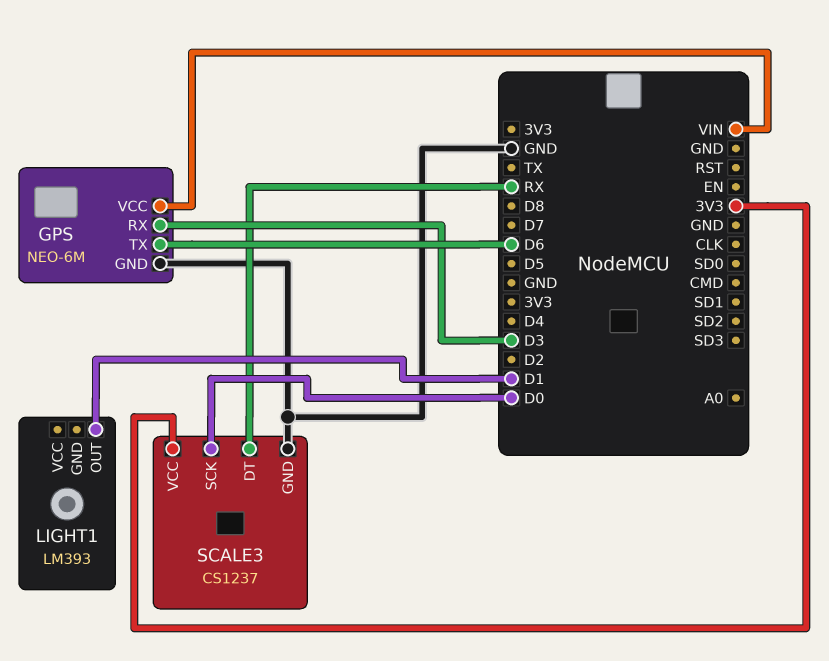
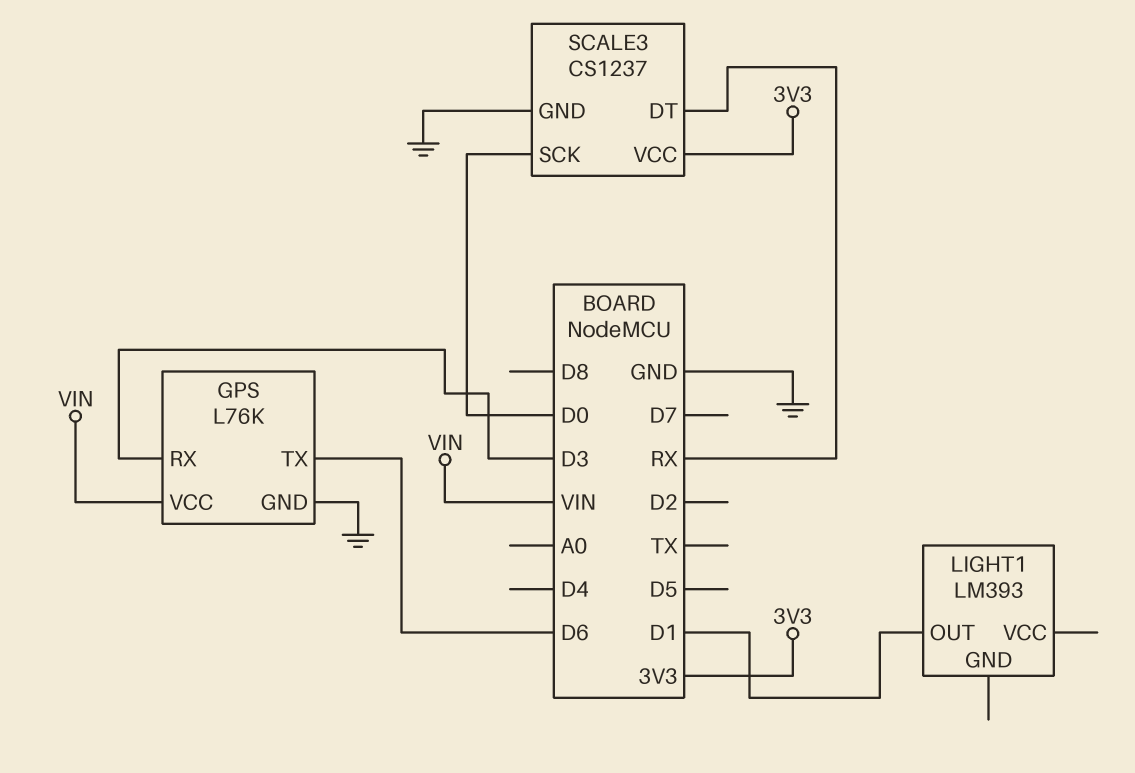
GPS: NEO-6M -> L76K

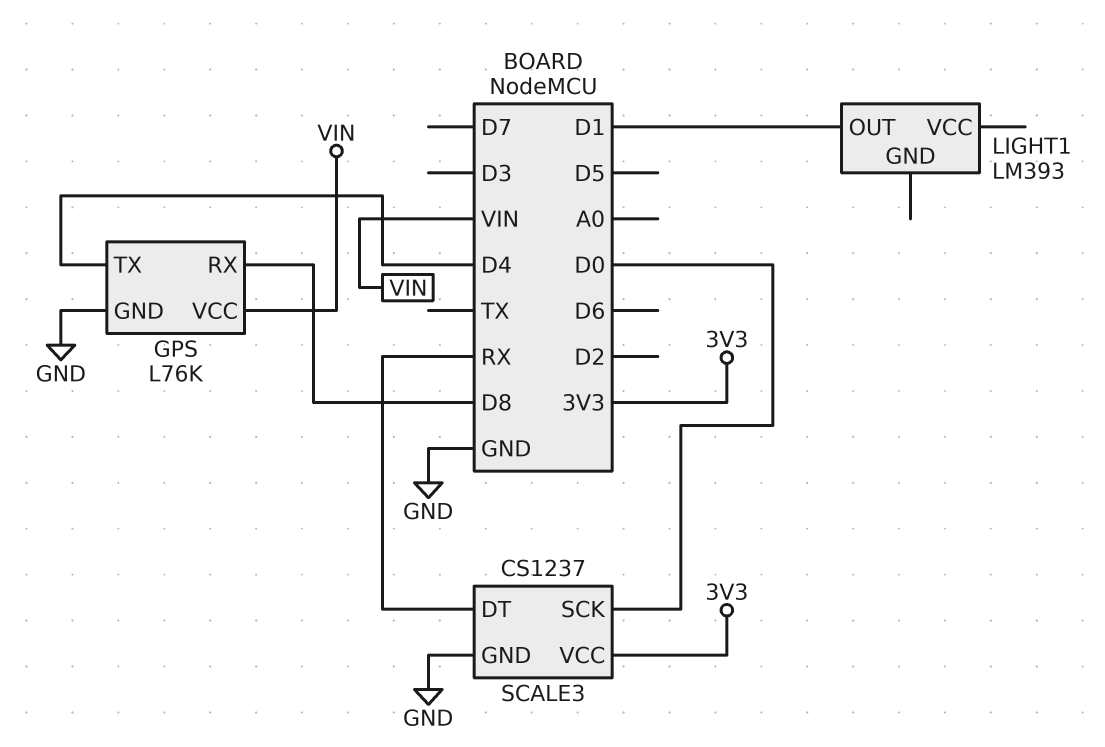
GPS pin RX: D3 -> D8
GPS pin TX: D6 -> D4

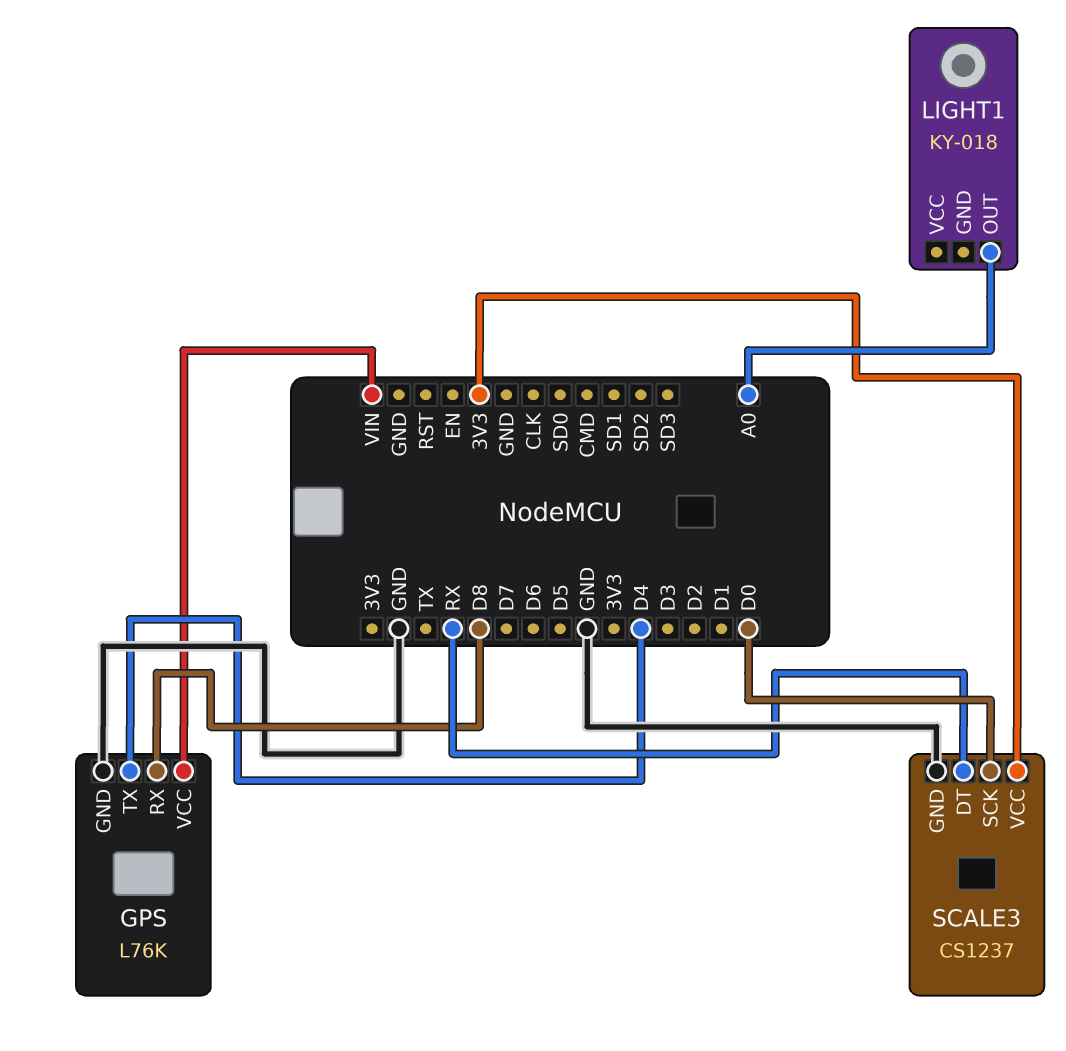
LIGHT1: LM393 -> KY-018
LIGHT1 pin OUT: D1 -> A0

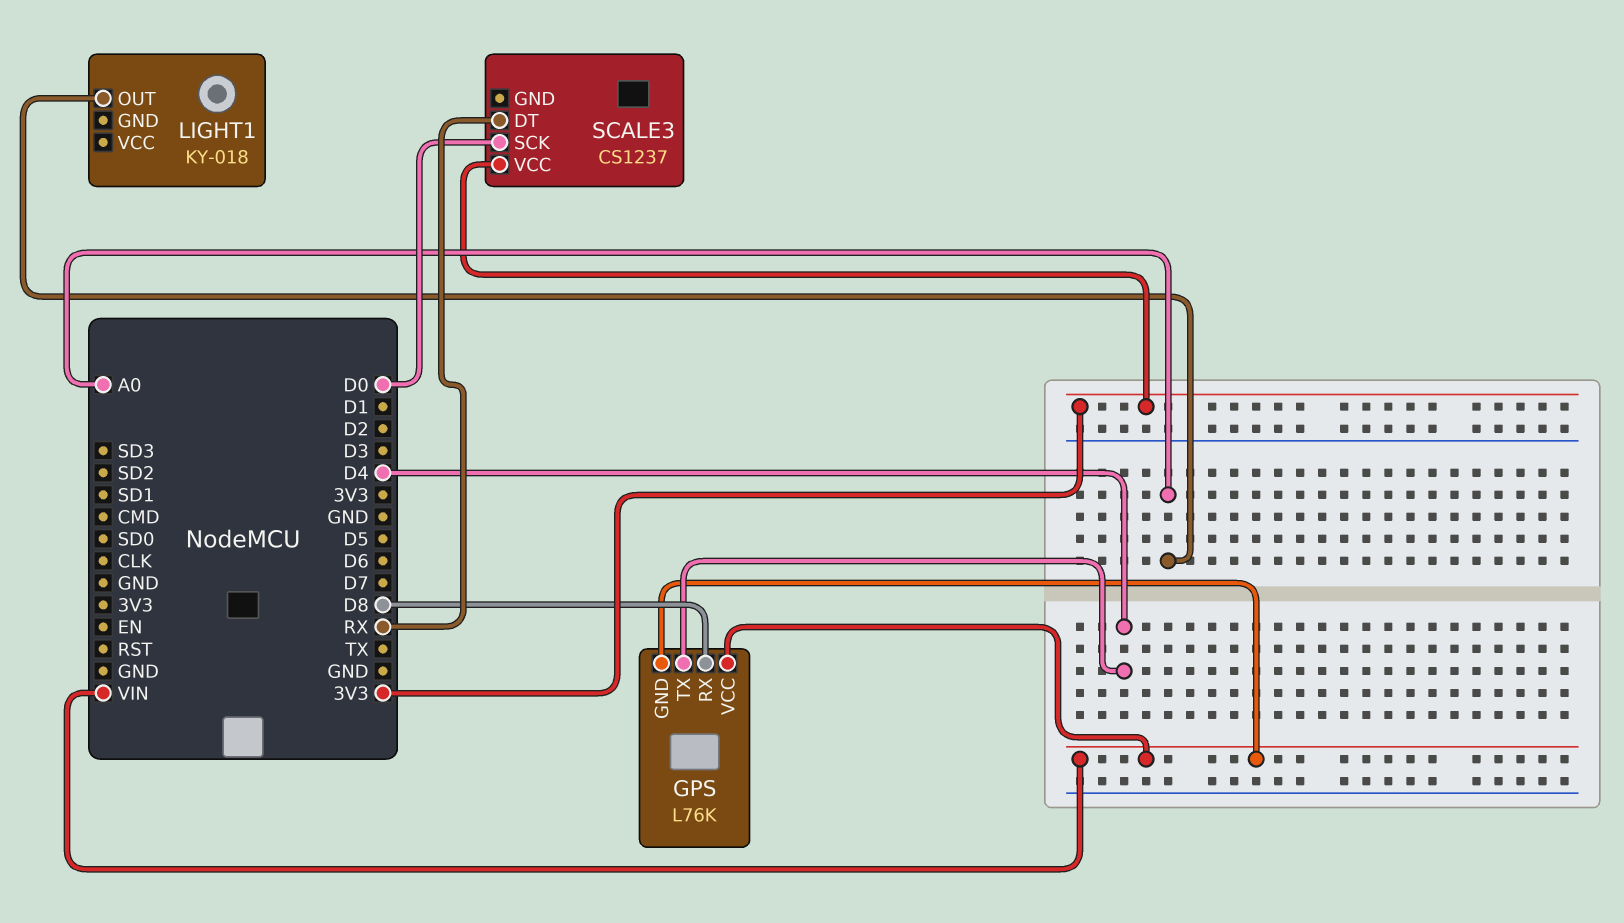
GPS pin GND: GND -> VIN
SCALE3 pin GND: GND -> none

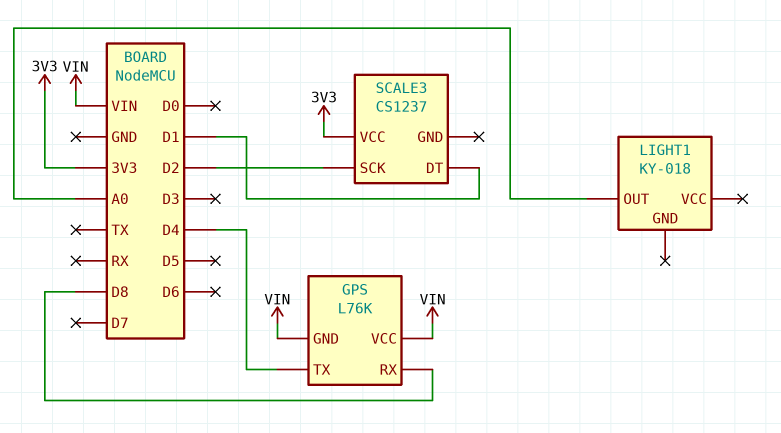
SCALE3 pin DT: RX -> D1
SCALE3 pin SCK: D0 -> D2

